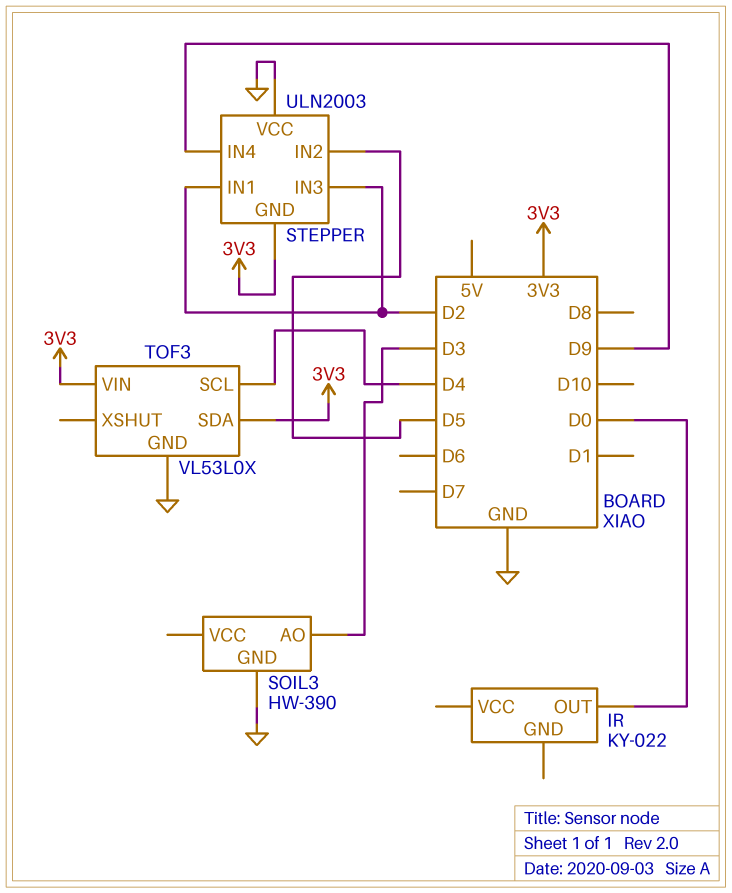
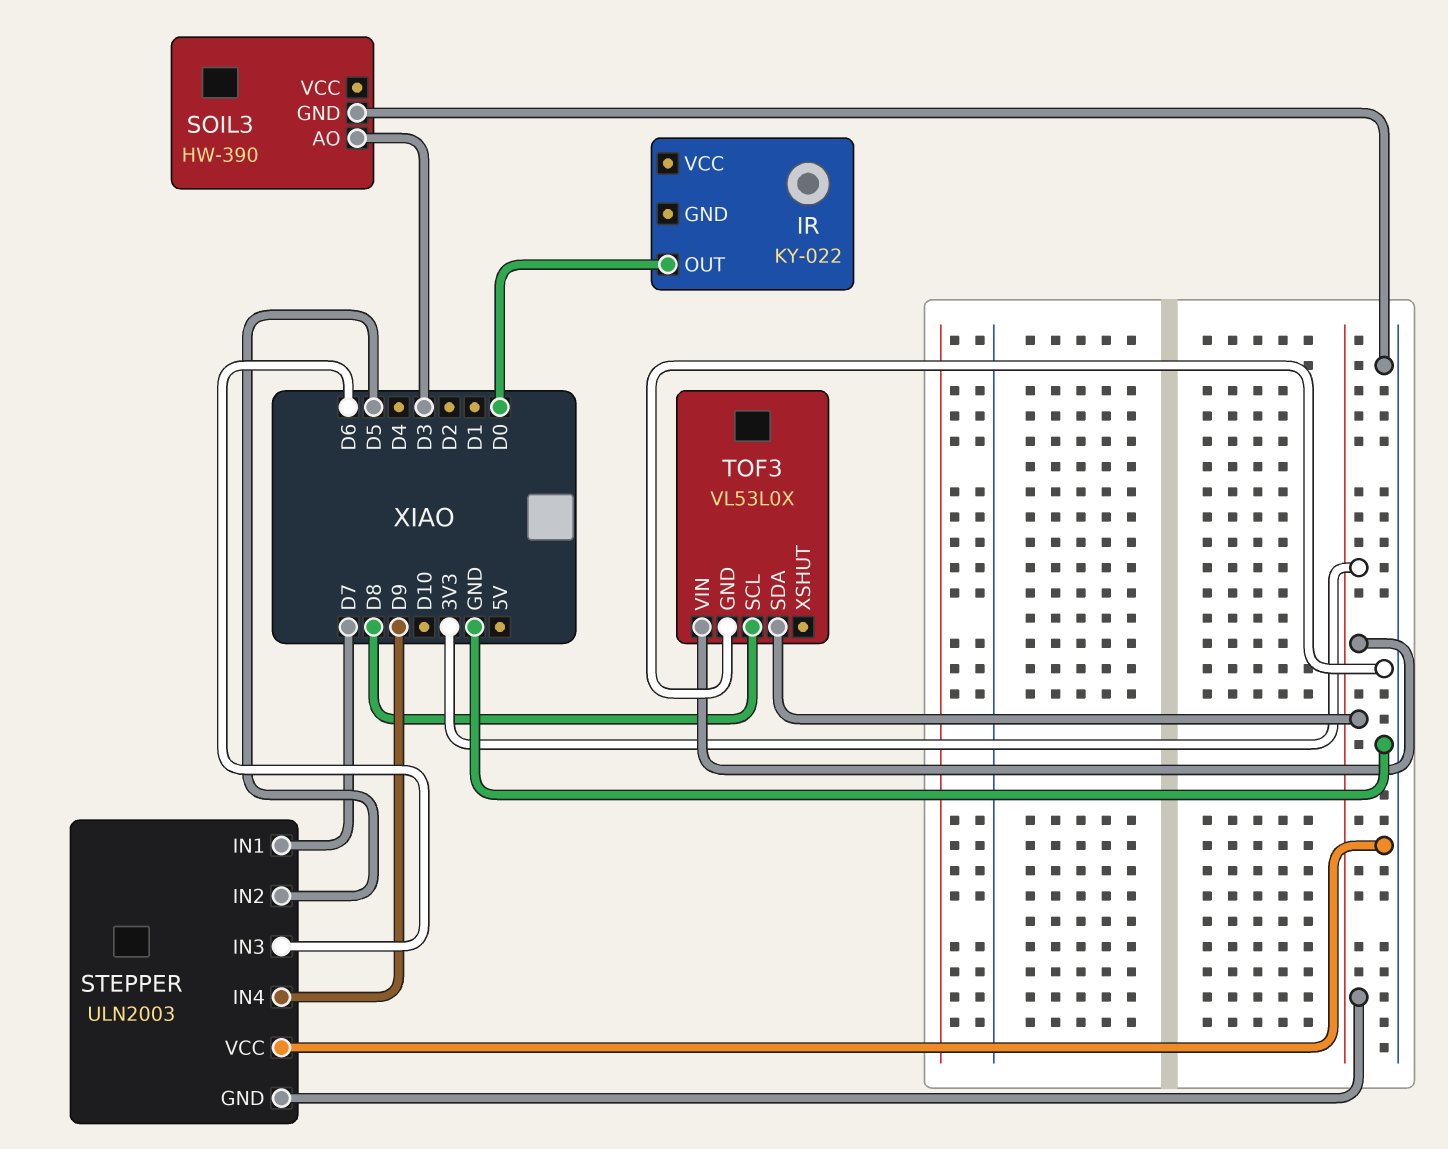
STEPPER pin IN1: D2 -> D7
STEPPER pin IN3: D2 -> D6
TOF3 pin SCL: D4 -> D8

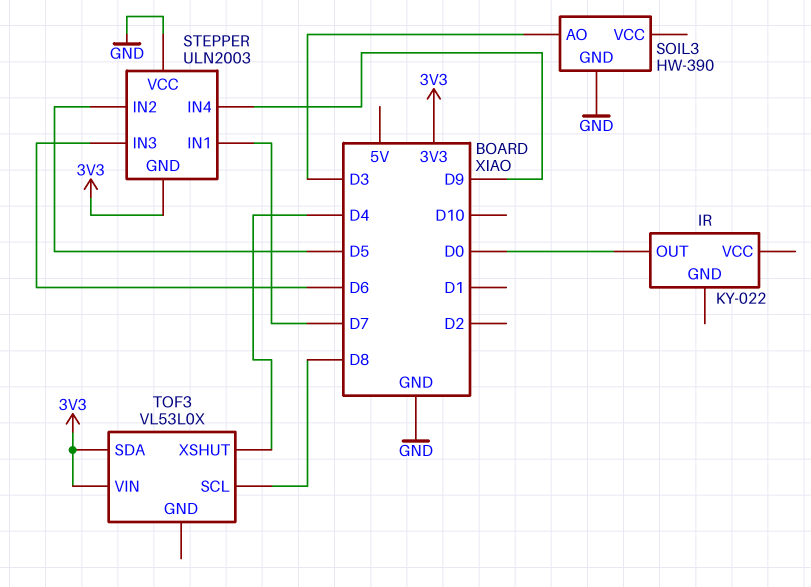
TOF3 pin GND: GND -> none
TOF3 pin XSHUT: none -> D4

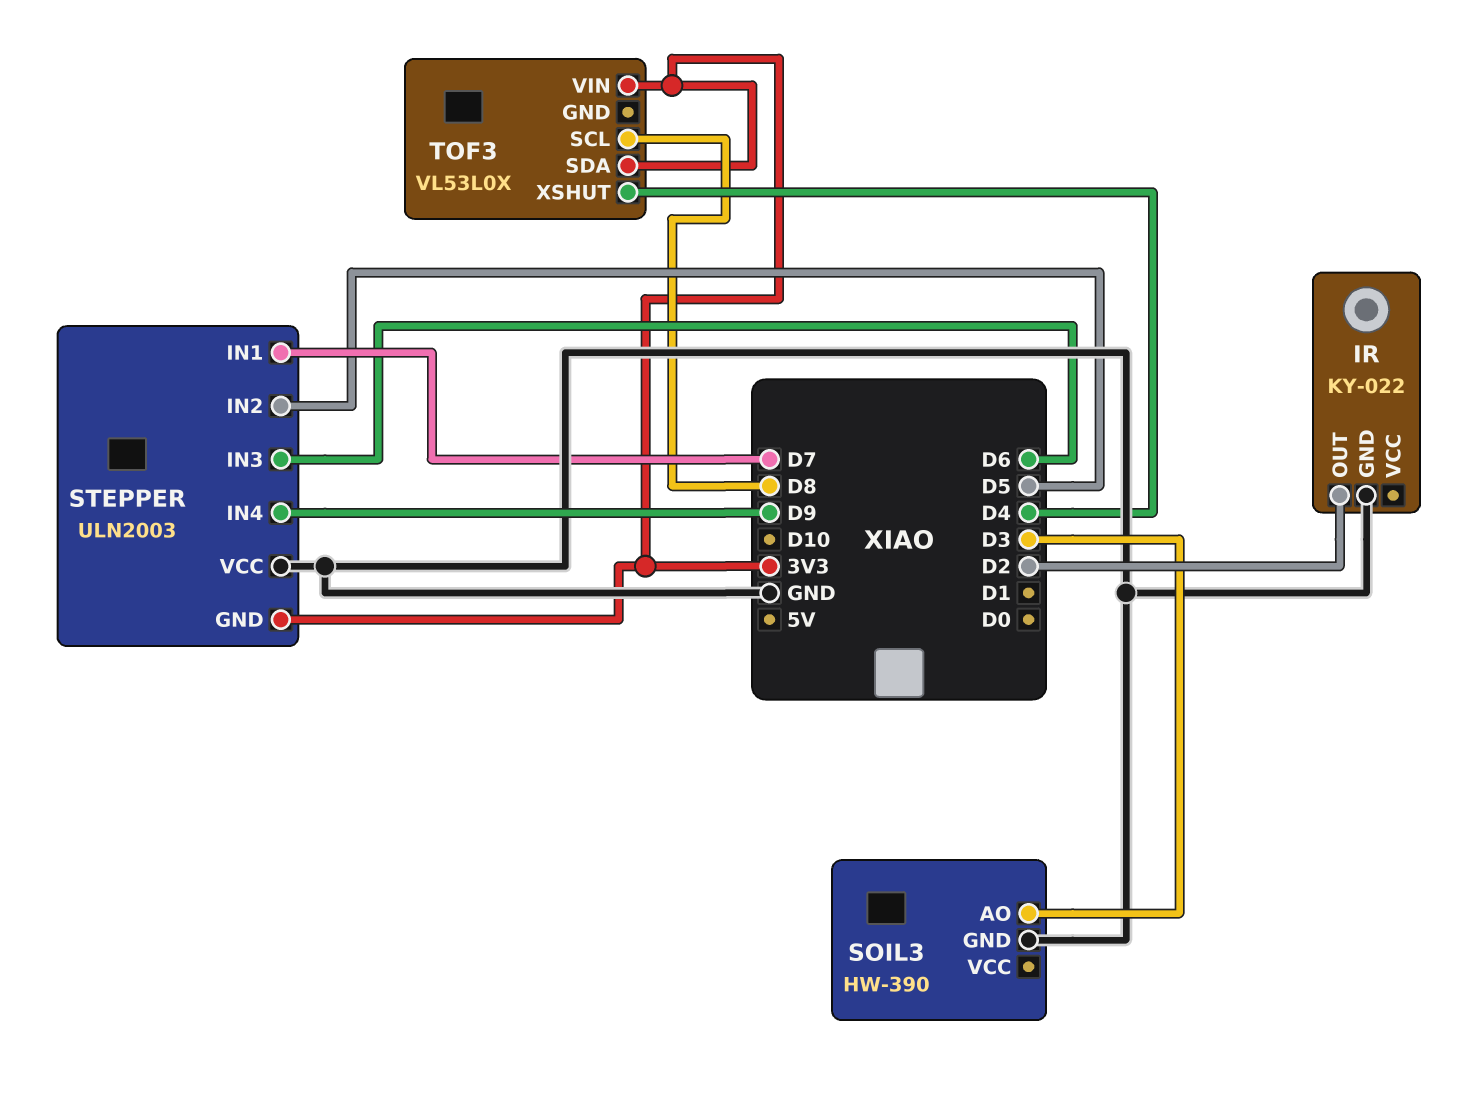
IR pin GND: none -> GND
IR pin OUT: D0 -> D2

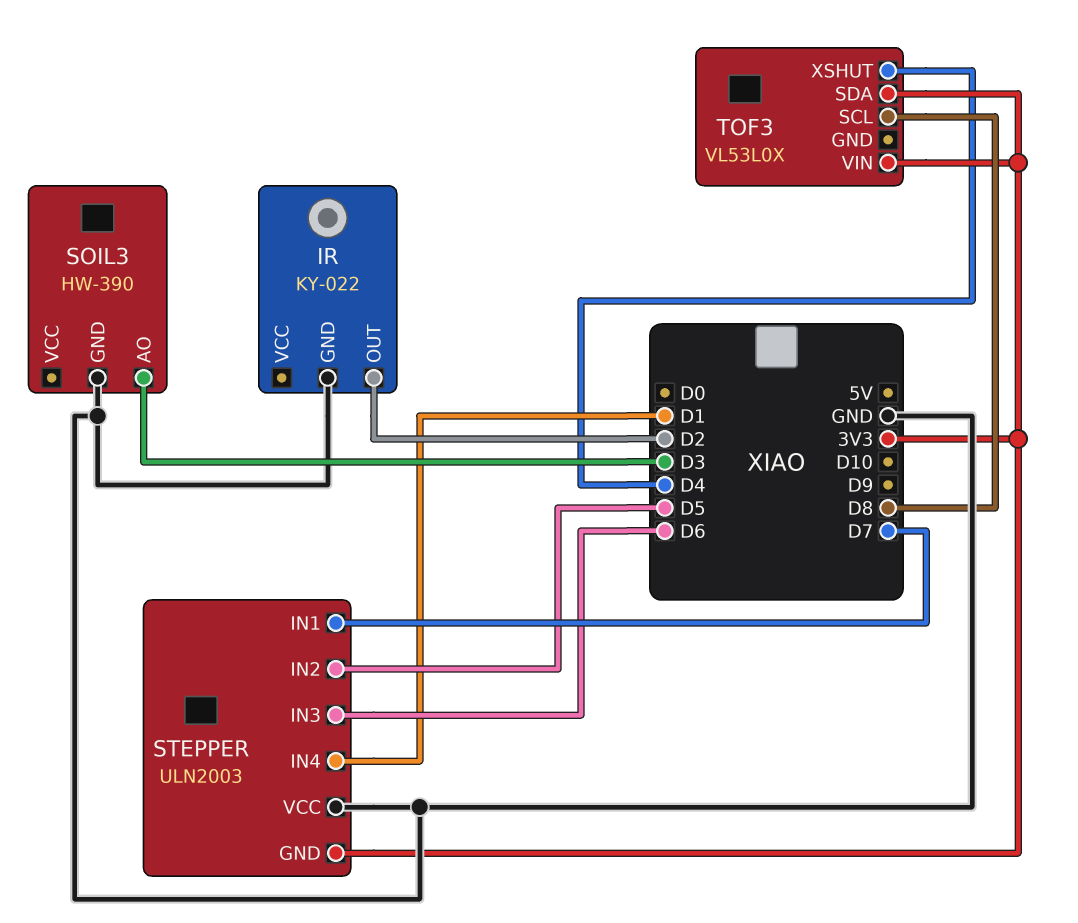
STEPPER pin IN4: D9 -> D1

